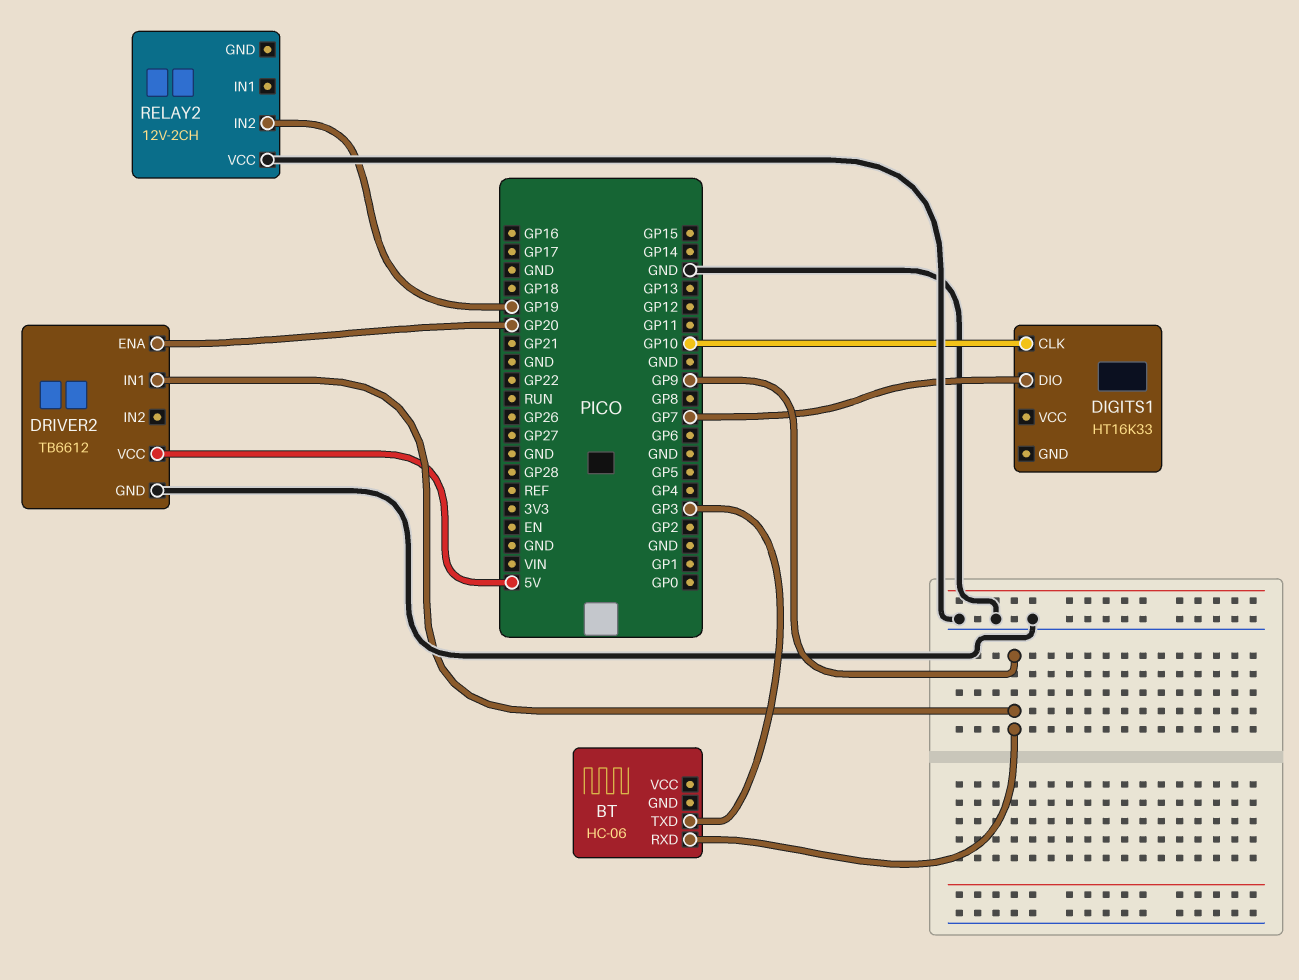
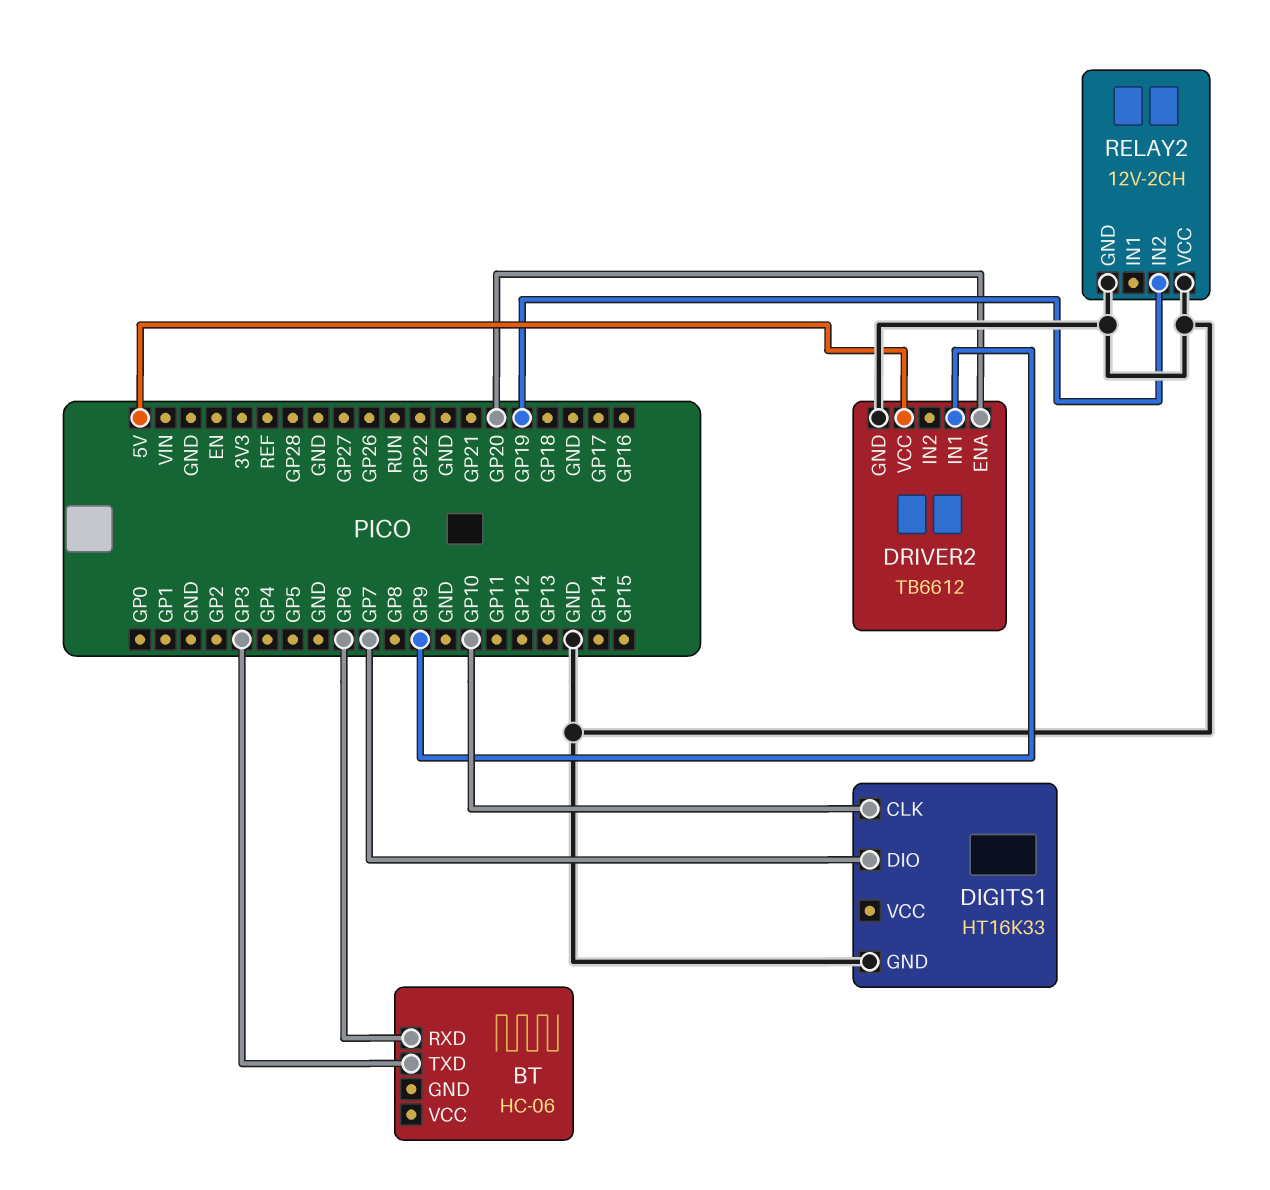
BT pin RXD: GP9 -> GP6
DIGITS1 pin GND: none -> GND
RELAY2 pin GND: none -> GND

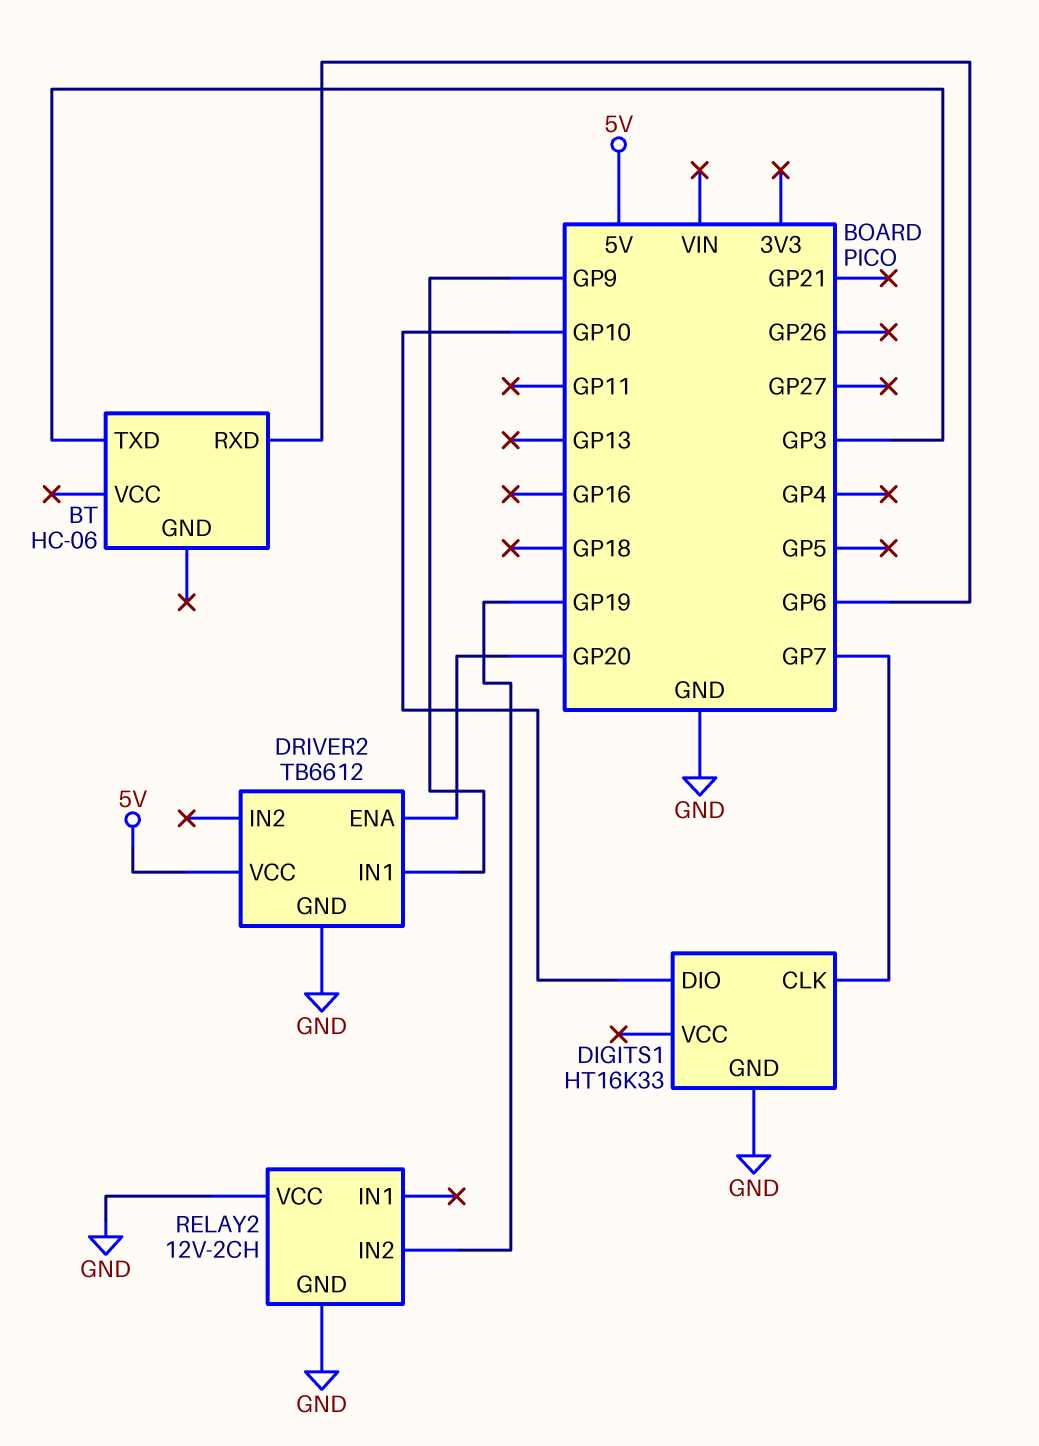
DIGITS1 pin CLK: GP10 -> GP7
DIGITS1 pin DIO: GP7 -> GP10

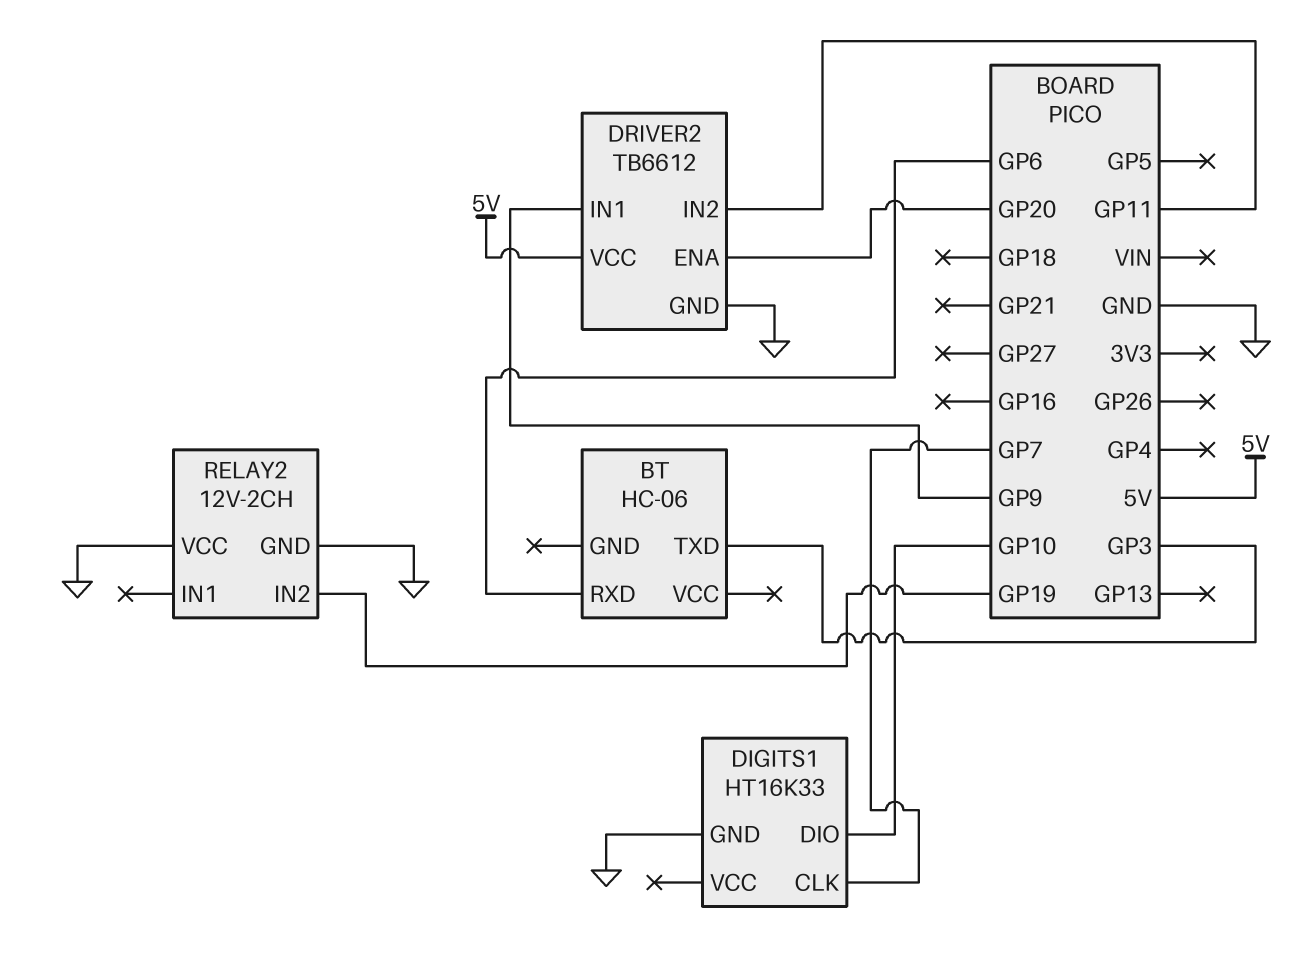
DRIVER2 pin IN2: none -> GP11

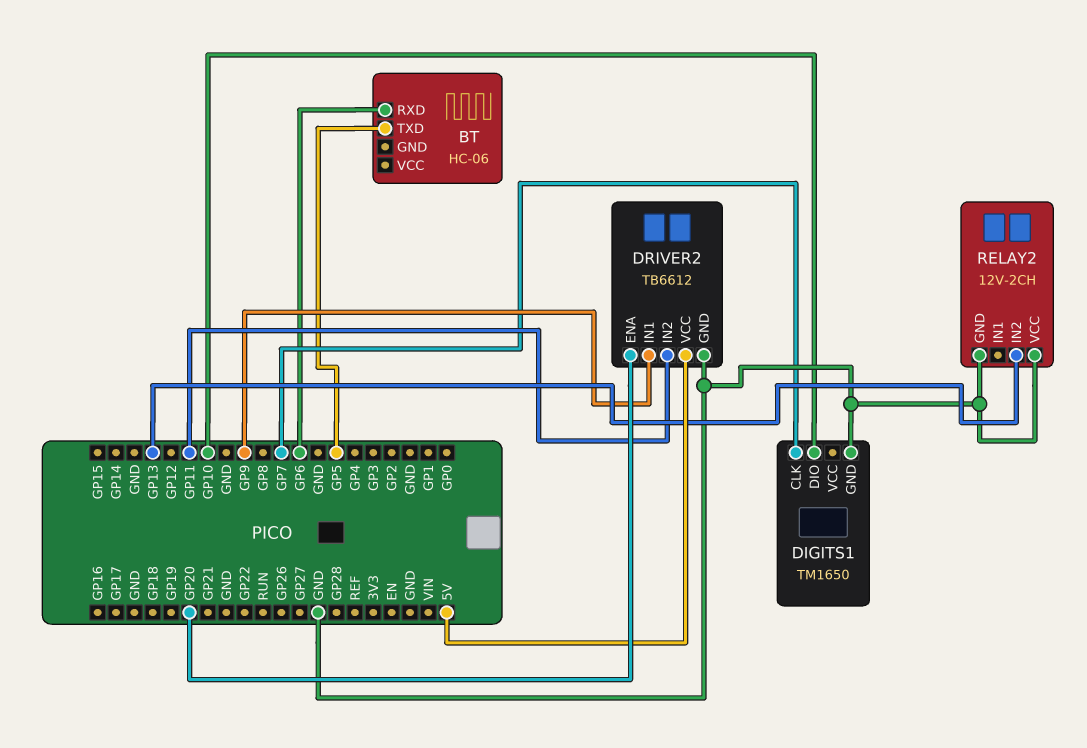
BT pin TXD: GP3 -> GP5
DIGITS1: HT16K33 -> TM1650
RELAY2 pin IN2: GP19 -> GP13

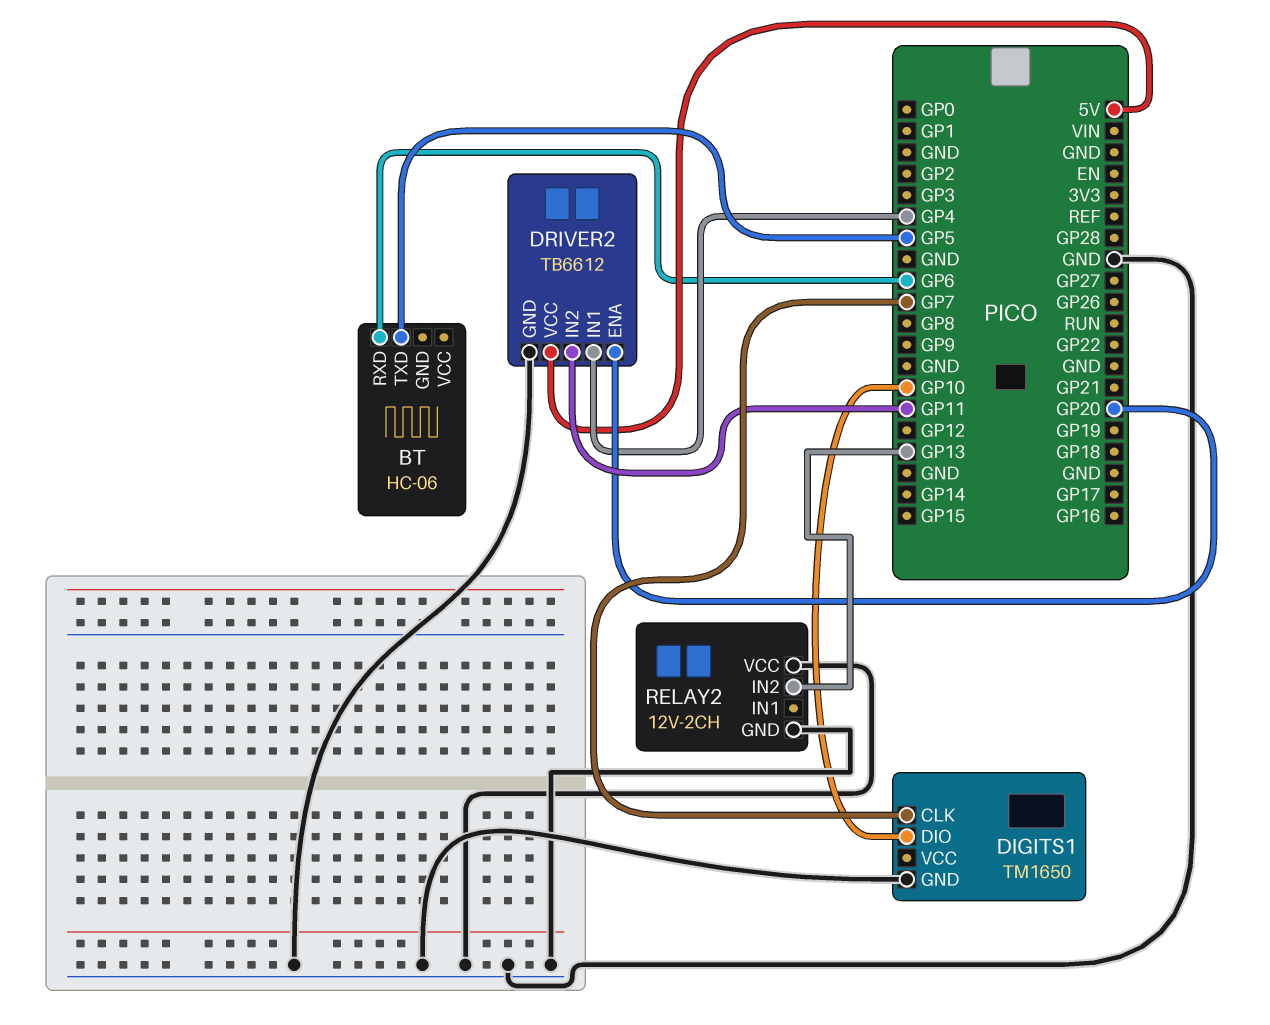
DRIVER2 pin IN1: GP9 -> GP4

